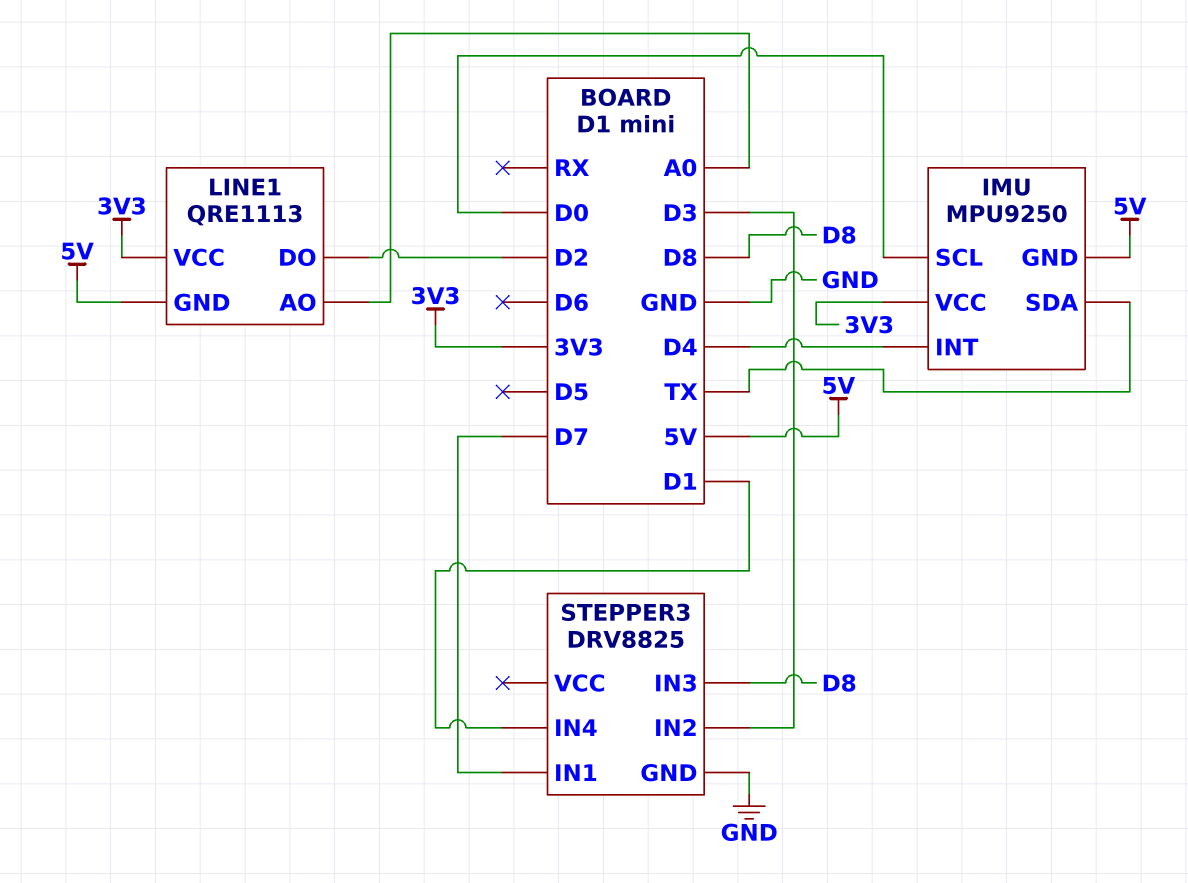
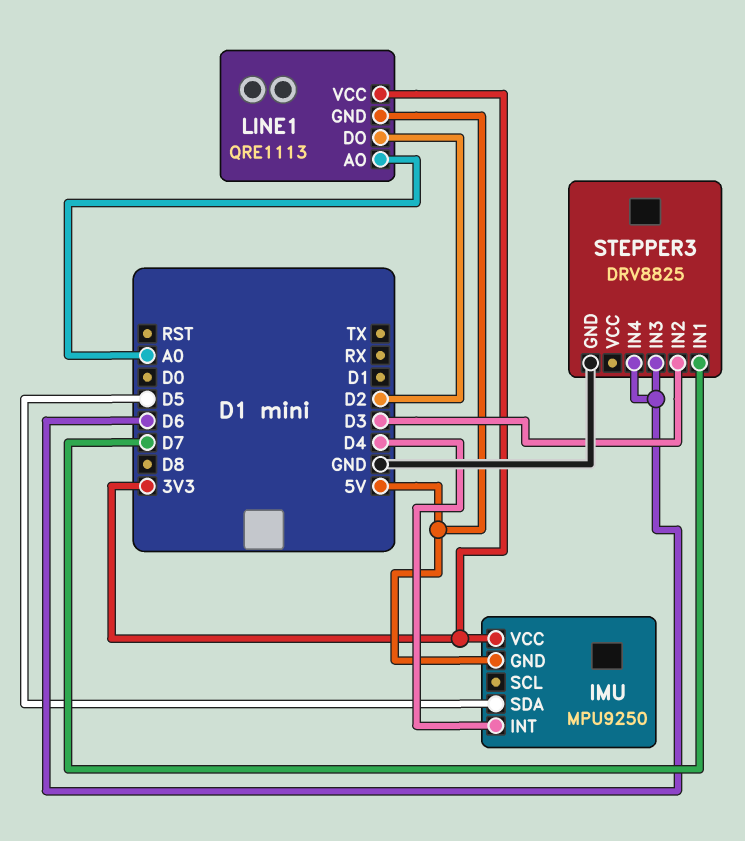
IMU pin SCL: D0 -> none
IMU pin SDA: TX -> D5
STEPPER3 pin IN3: D8 -> D6
STEPPER3 pin IN4: D1 -> D6

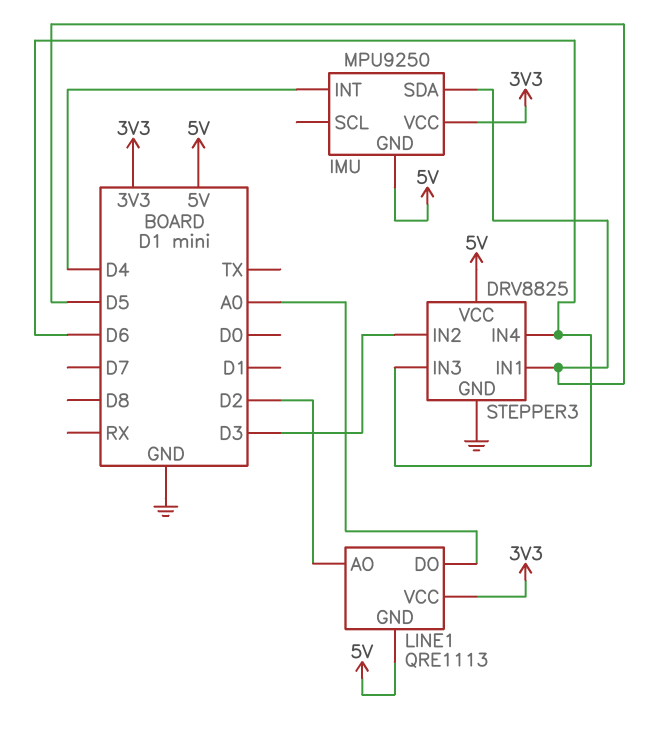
LINE1 pin AO: A0 -> D2
LINE1 pin DO: D2 -> A0
STEPPER3 pin IN1: D7 -> D5
STEPPER3 pin VCC: none -> 5V

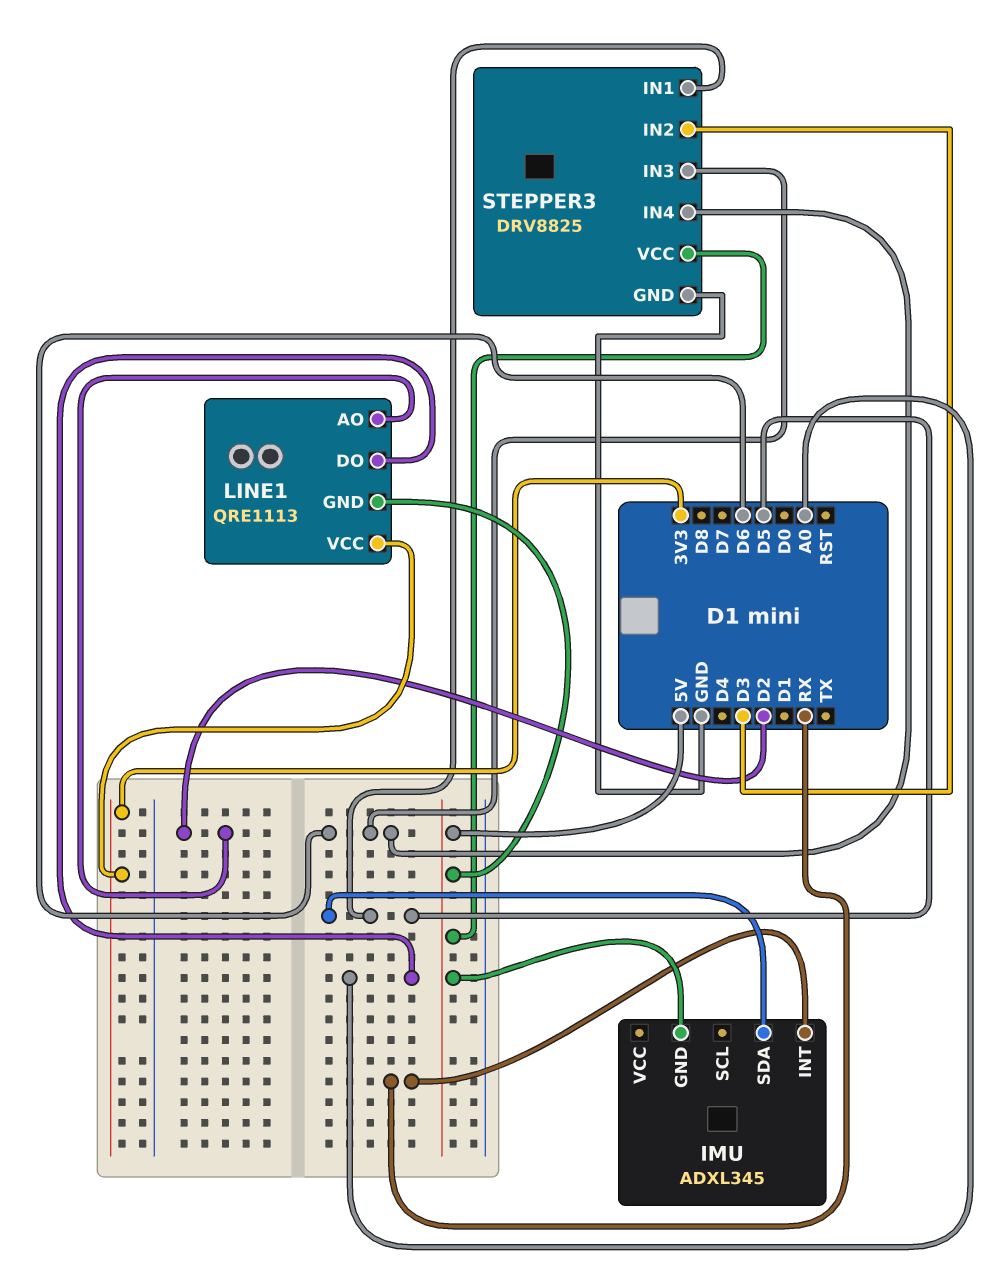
IMU: MPU9250 -> ADXL345
IMU pin INT: D4 -> RX
IMU pin VCC: 3V3 -> none

